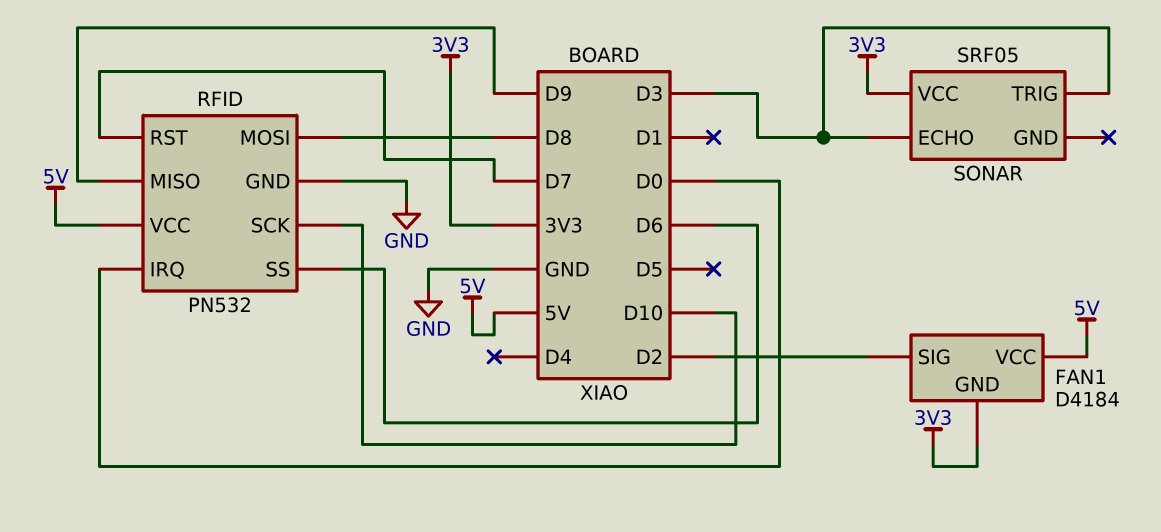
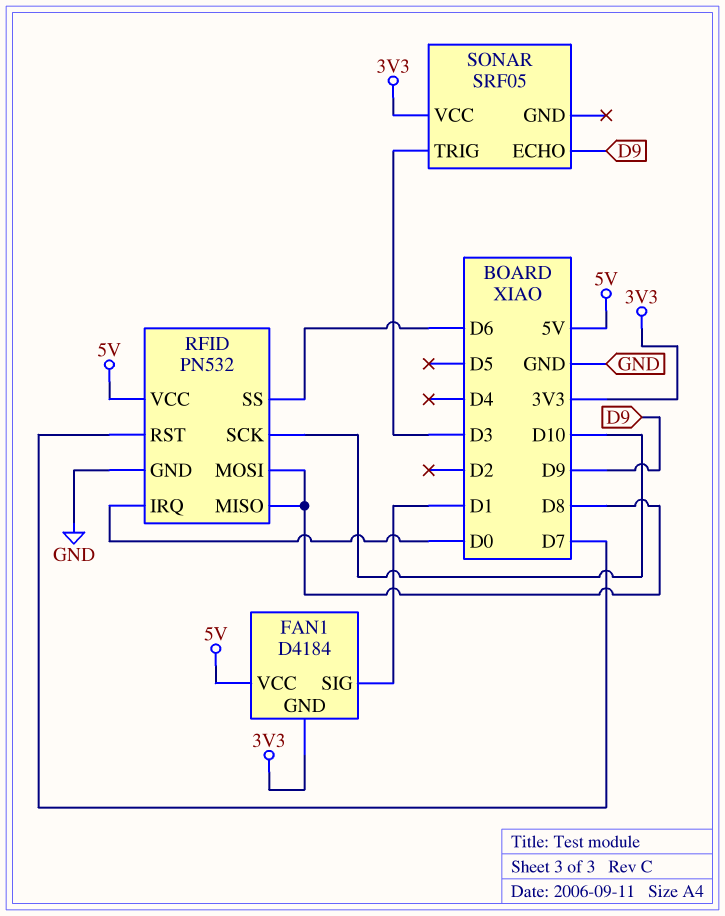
FAN1 pin SIG: D2 -> D1
RFID pin MISO: D9 -> D8
SONAR pin ECHO: D3 -> D9

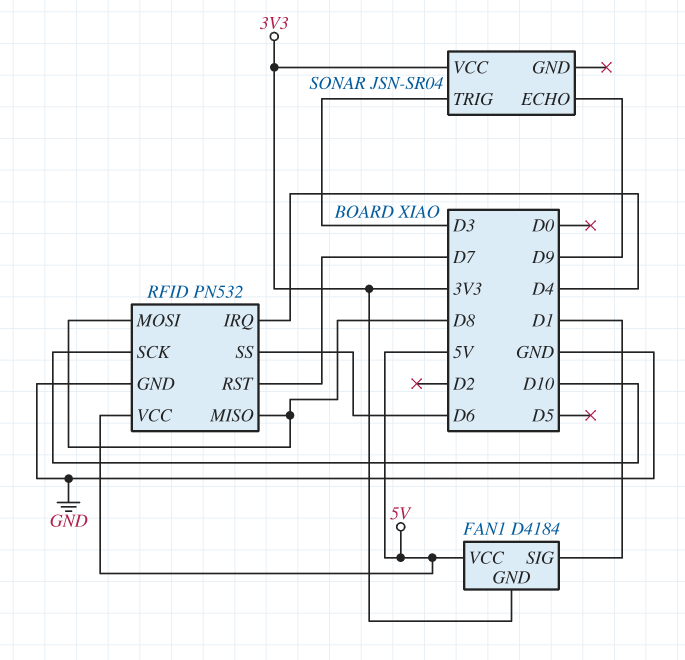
RFID pin IRQ: D0 -> D4
SONAR: SRF05 -> JSN-SR04

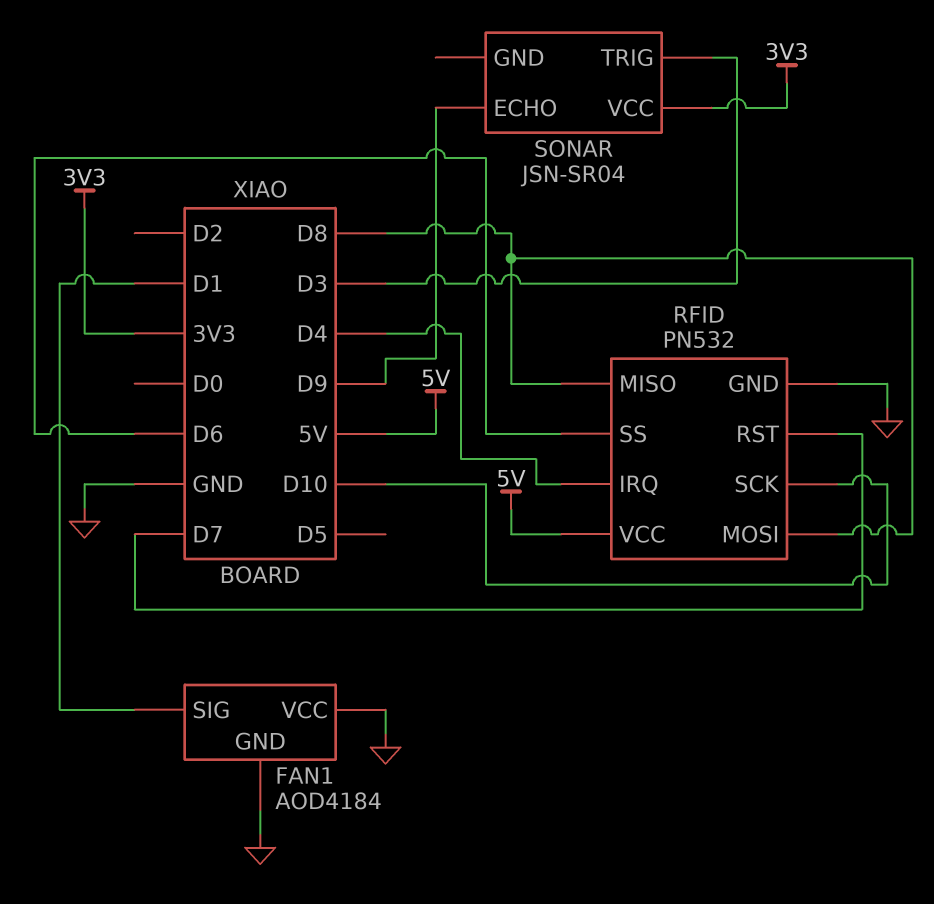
FAN1: D4184 -> AOD4184
FAN1 pin GND: 3V3 -> GND
FAN1 pin VCC: 5V -> GND

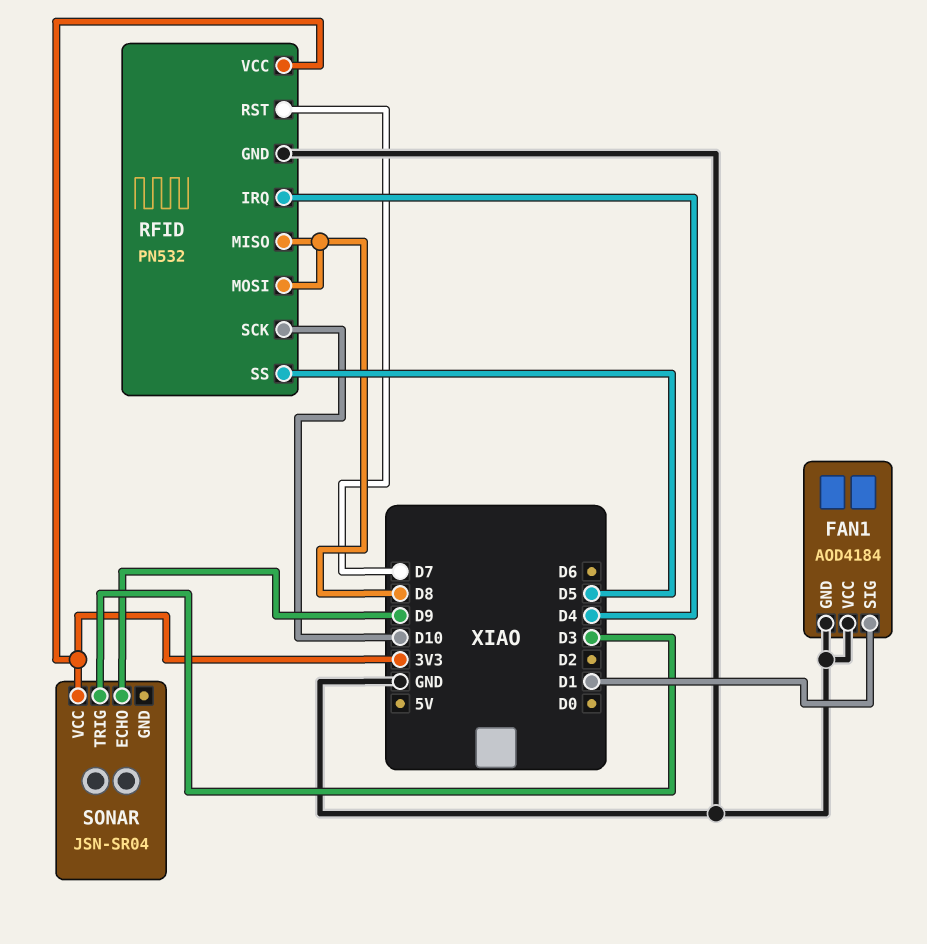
RFID pin SS: D6 -> D5
RFID pin VCC: 5V -> 3V3

